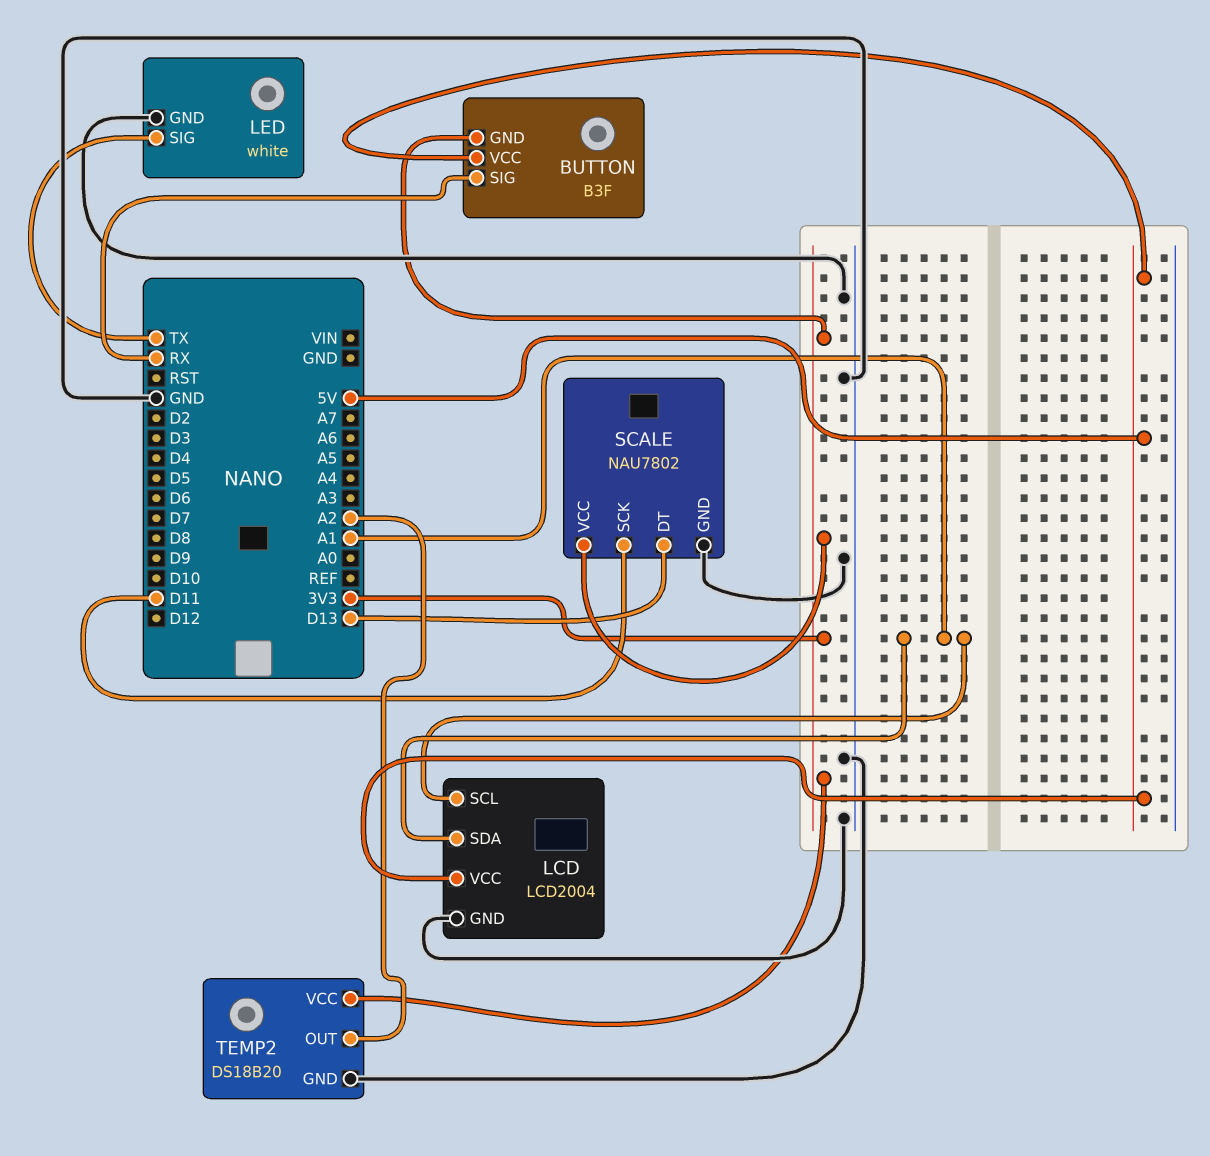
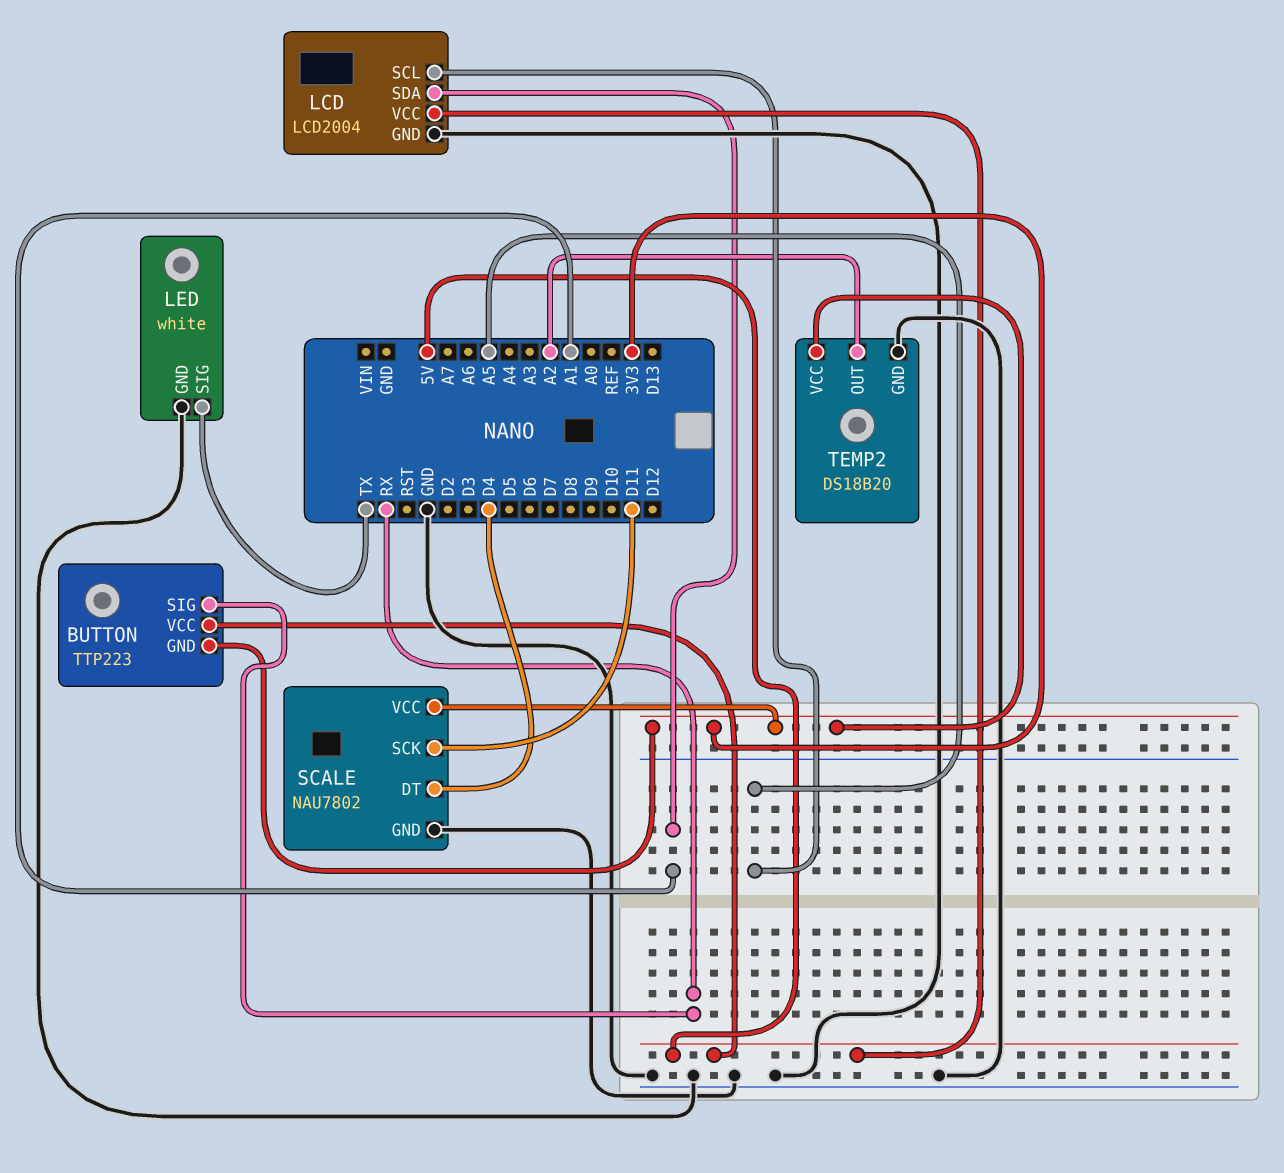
BUTTON: B3F -> TTP223
LCD pin SCL: A1 -> A5
SCALE pin DT: D13 -> D4

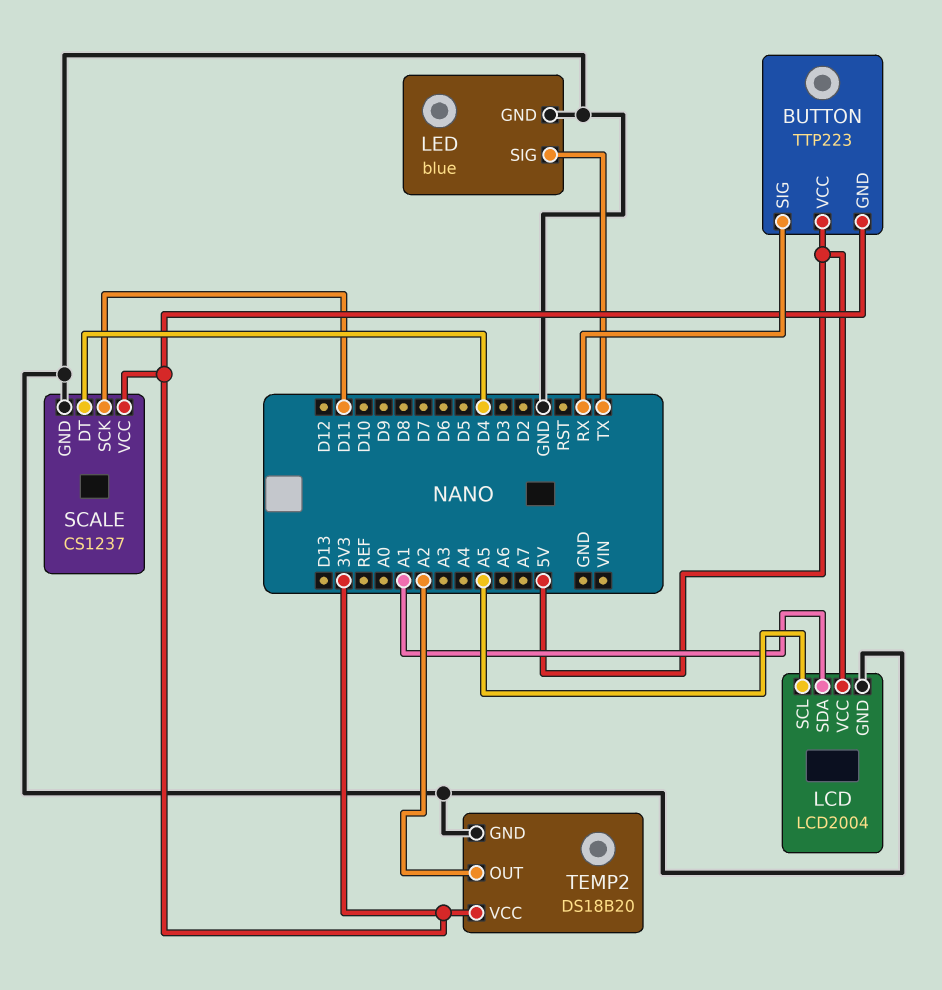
LED: white -> blue
SCALE: NAU7802 -> CS1237

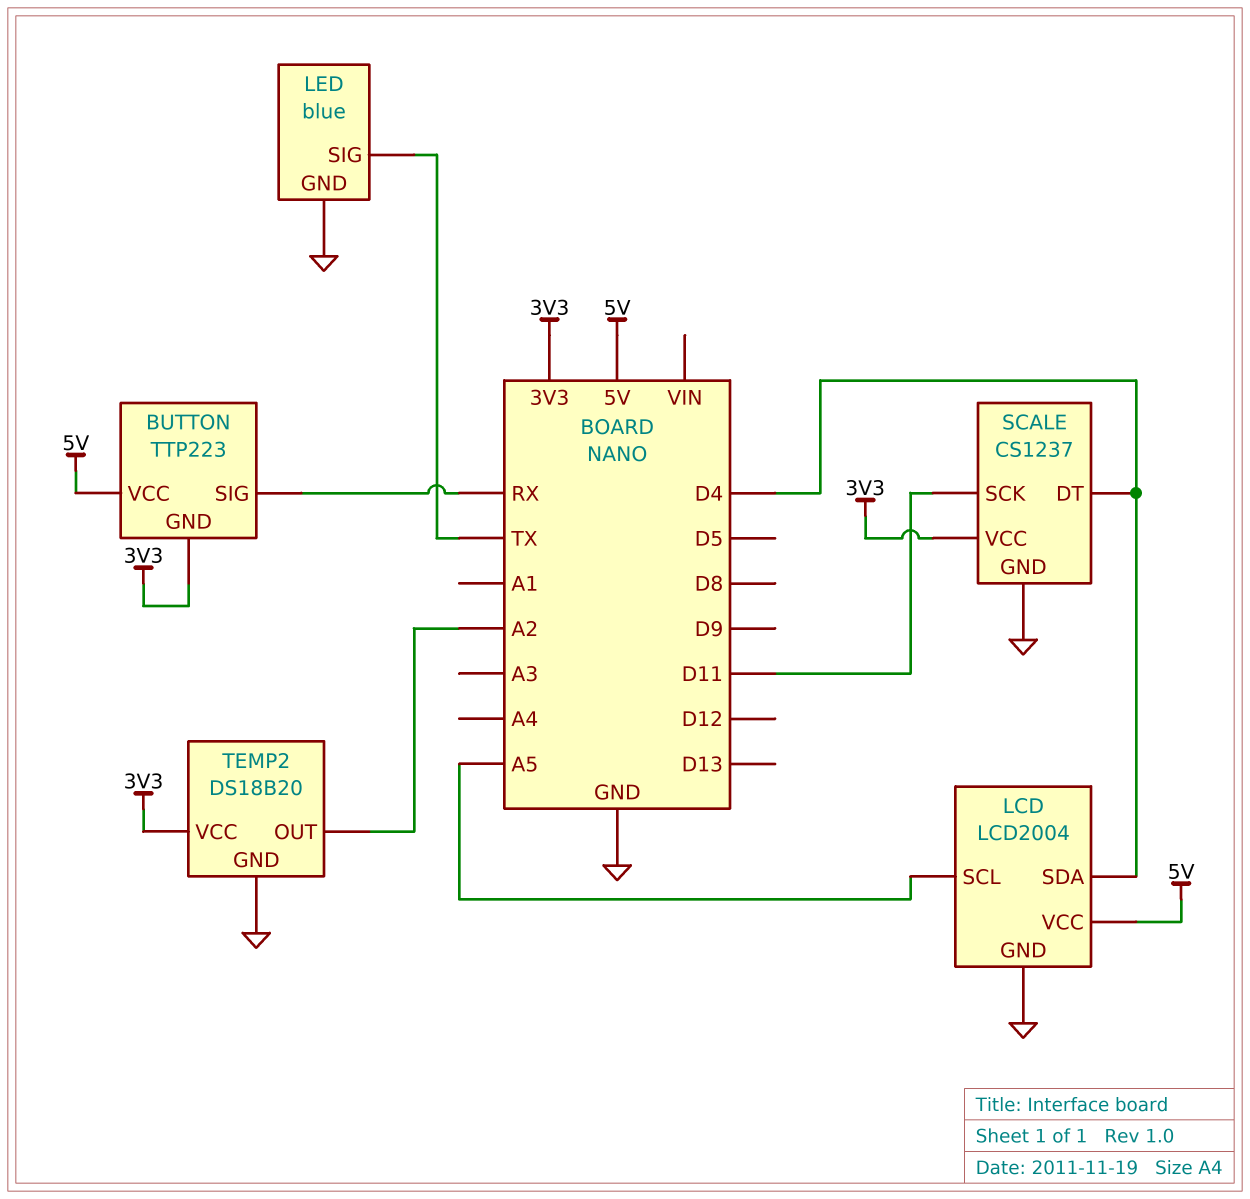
LCD pin SDA: A1 -> D4

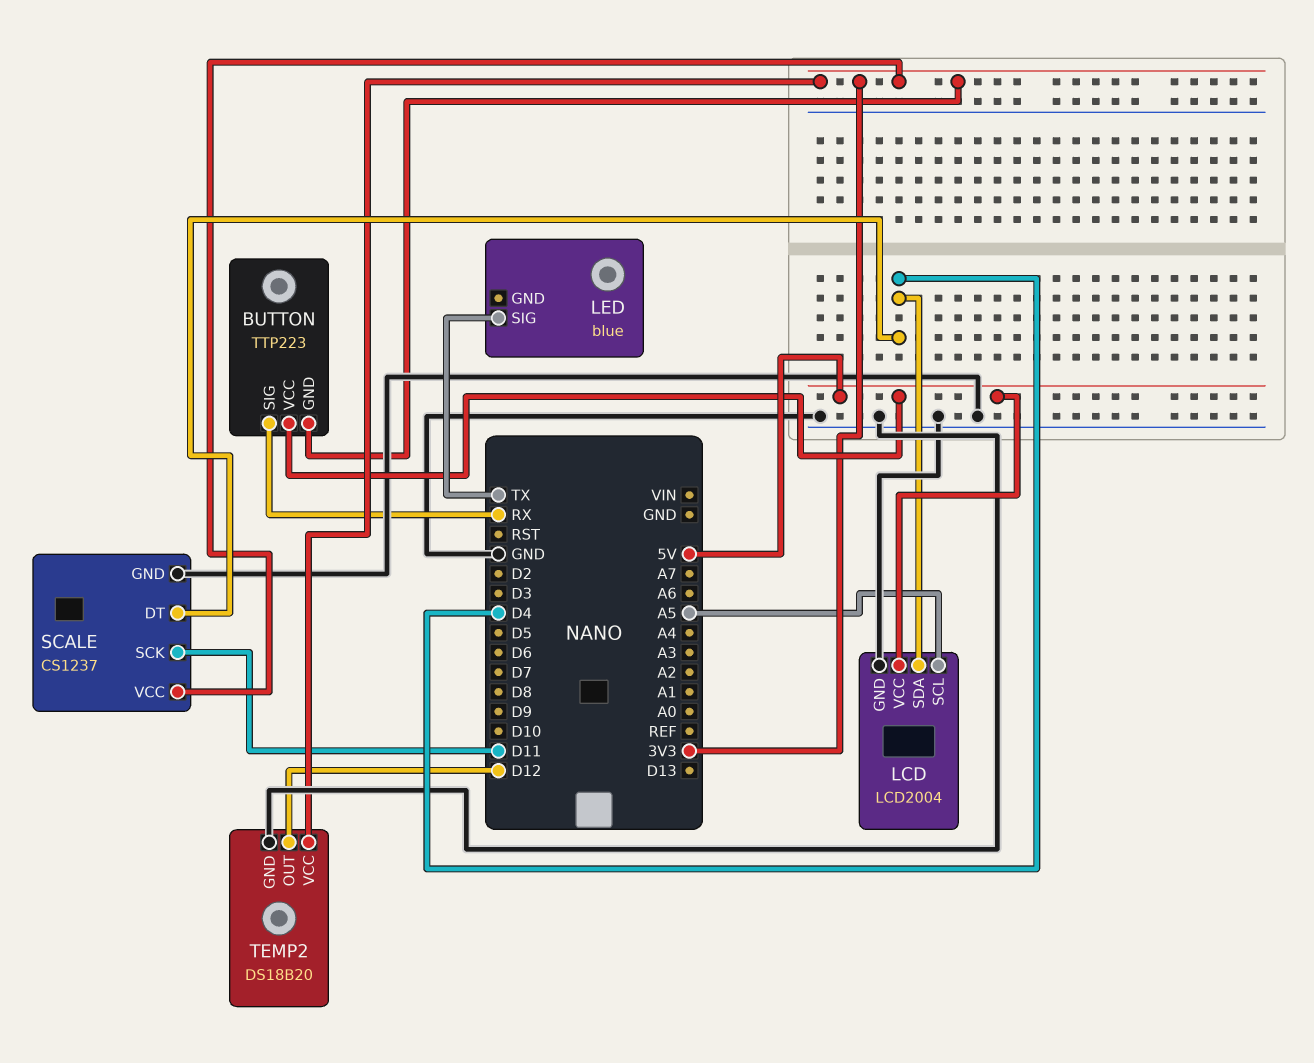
LED pin GND: GND -> none
TEMP2 pin OUT: A2 -> D12

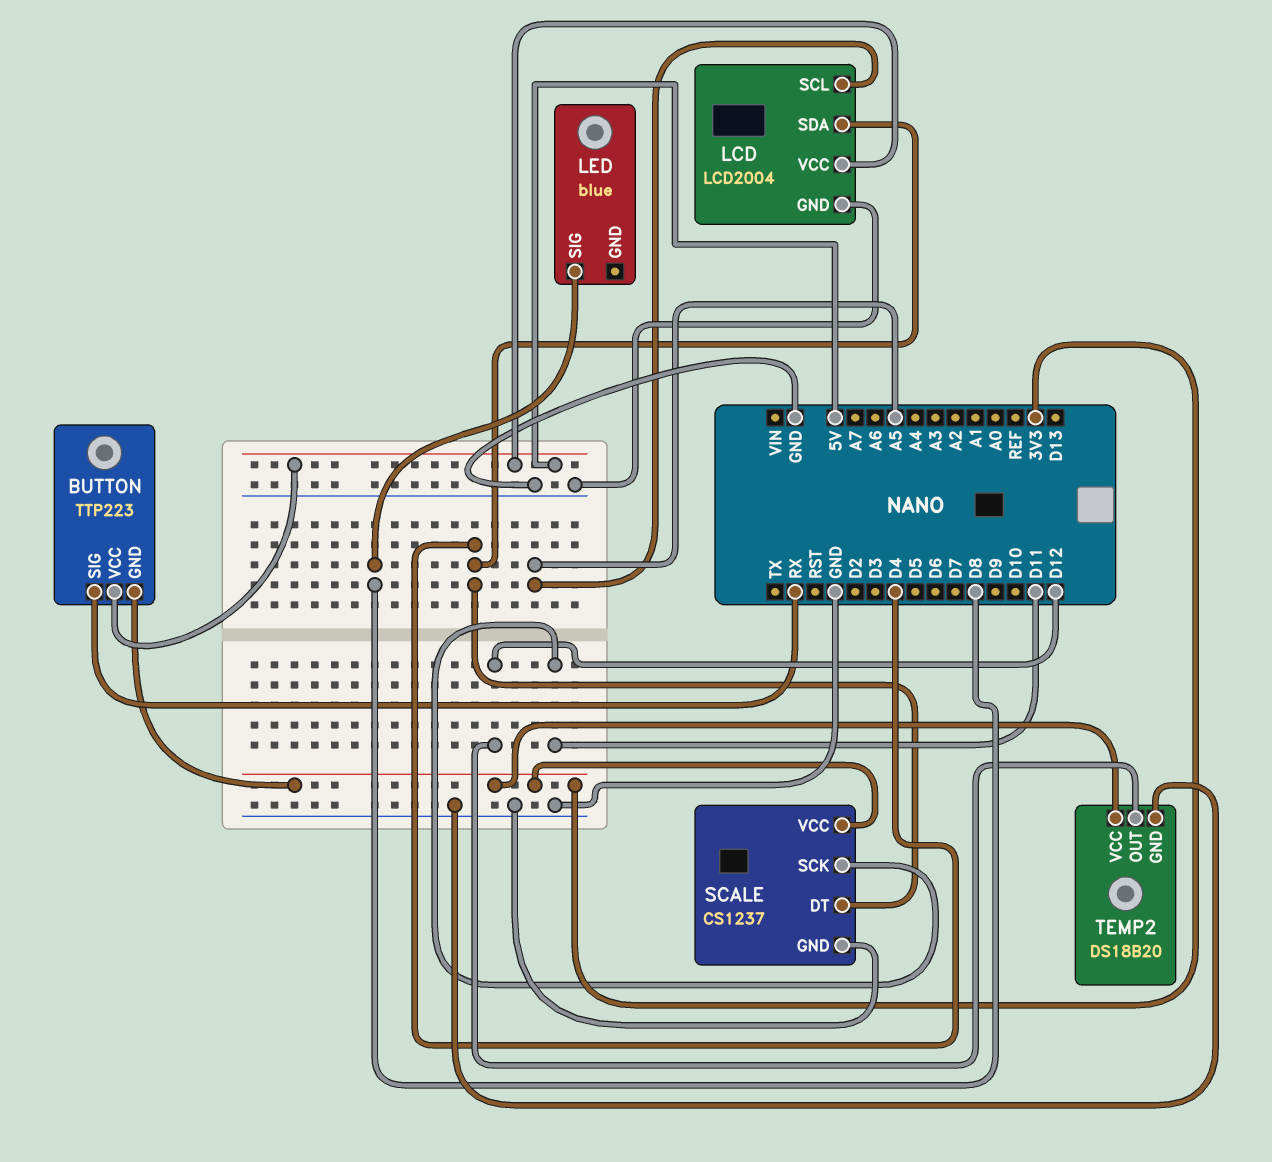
LED pin SIG: TX -> D8

